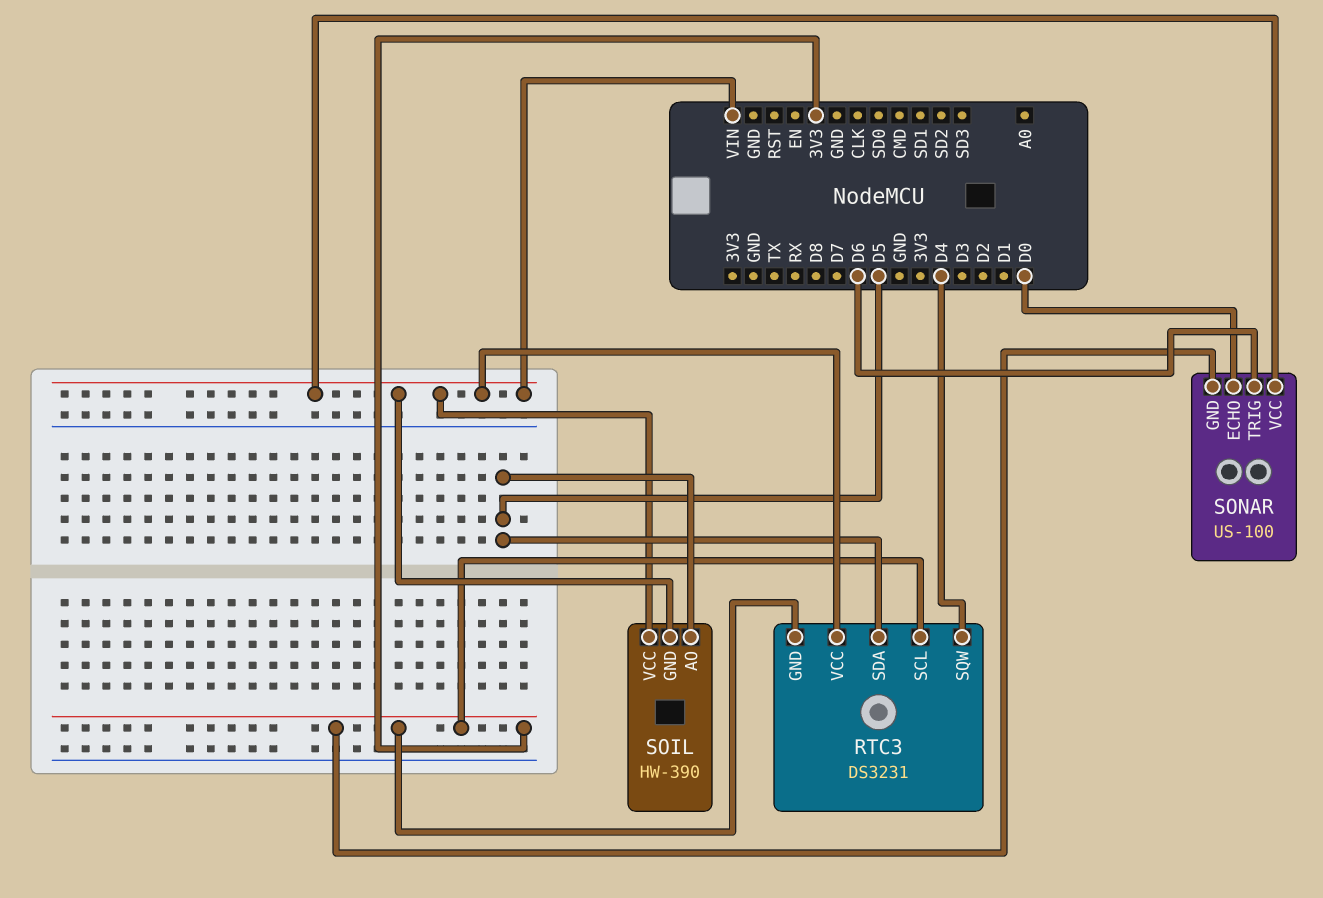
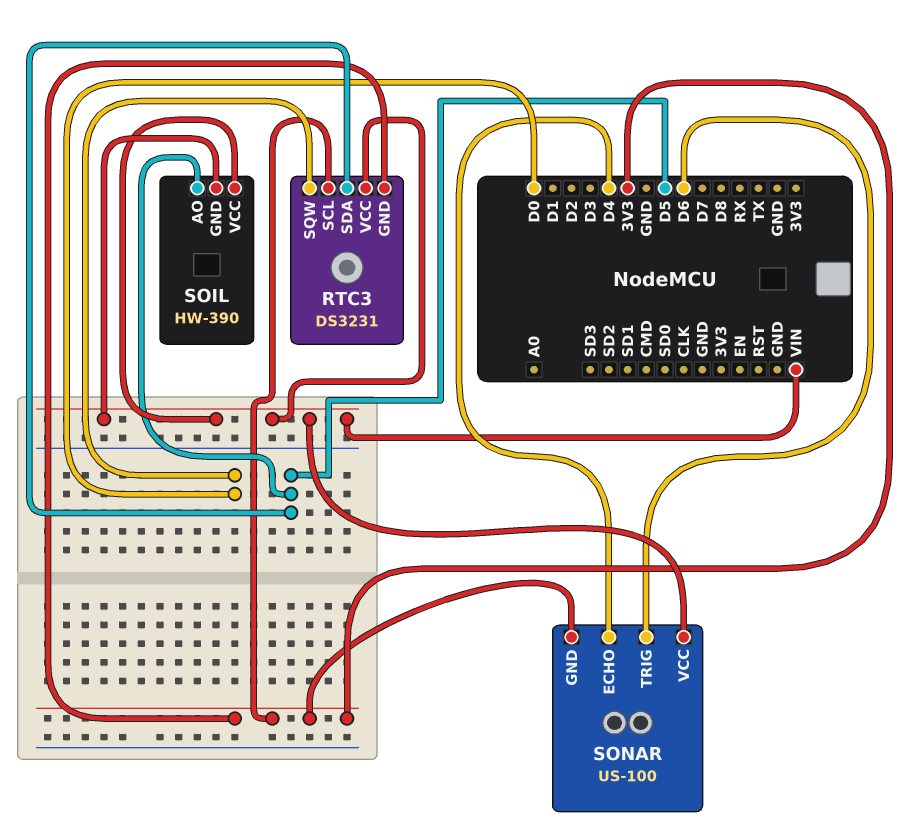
RTC3 pin SQW: D4 -> D0
SONAR pin ECHO: D0 -> D4

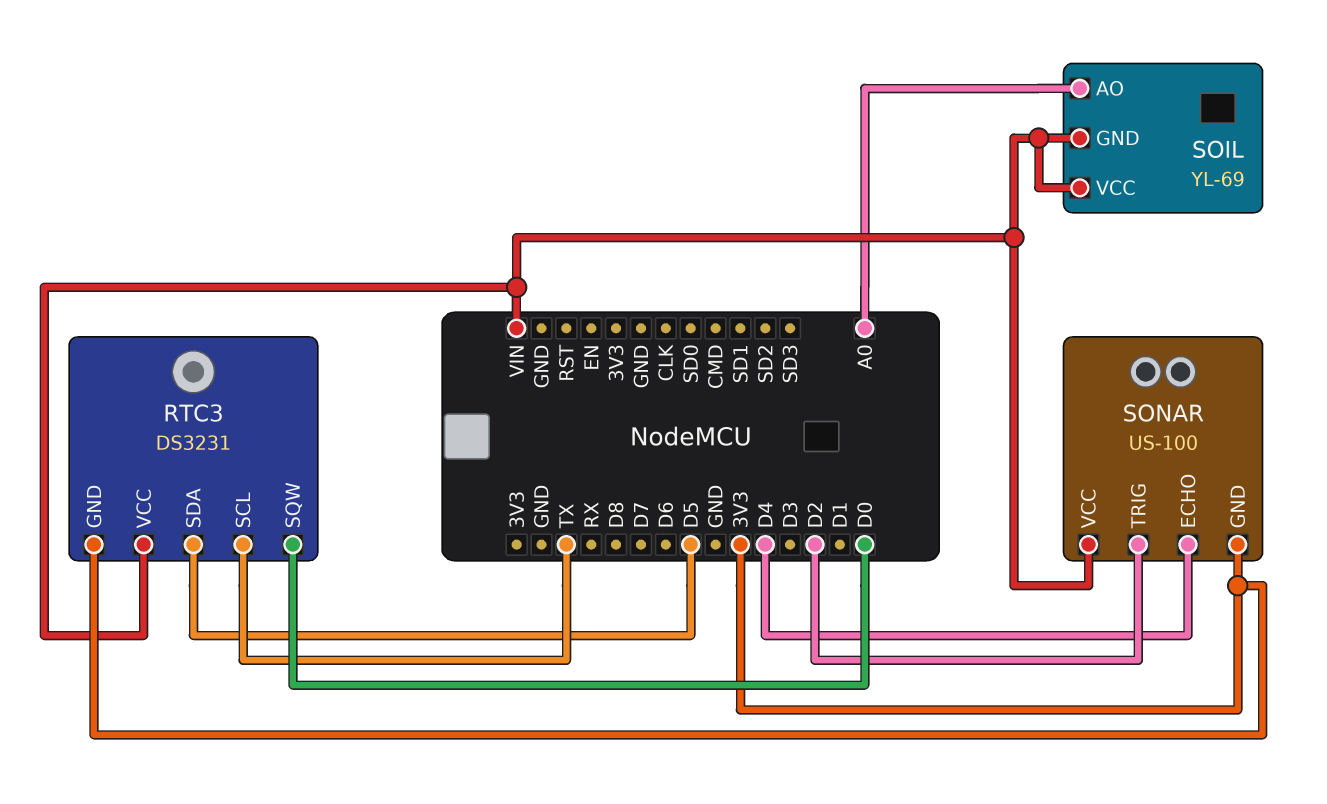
RTC3 pin SCL: 3V3 -> TX
SOIL: HW-390 -> YL-69
SOIL pin AO: D5 -> A0
SONAR pin TRIG: D6 -> D2

